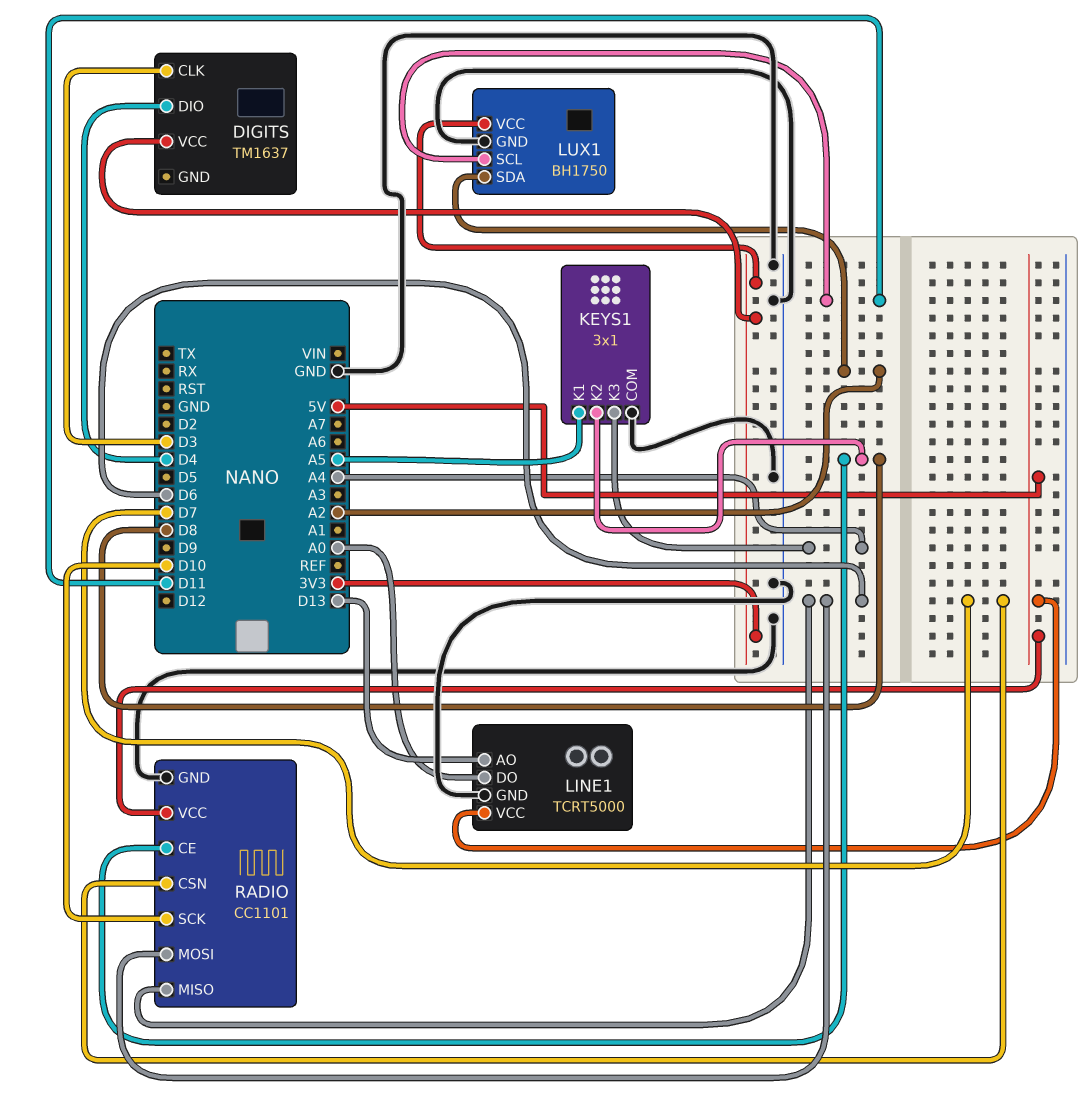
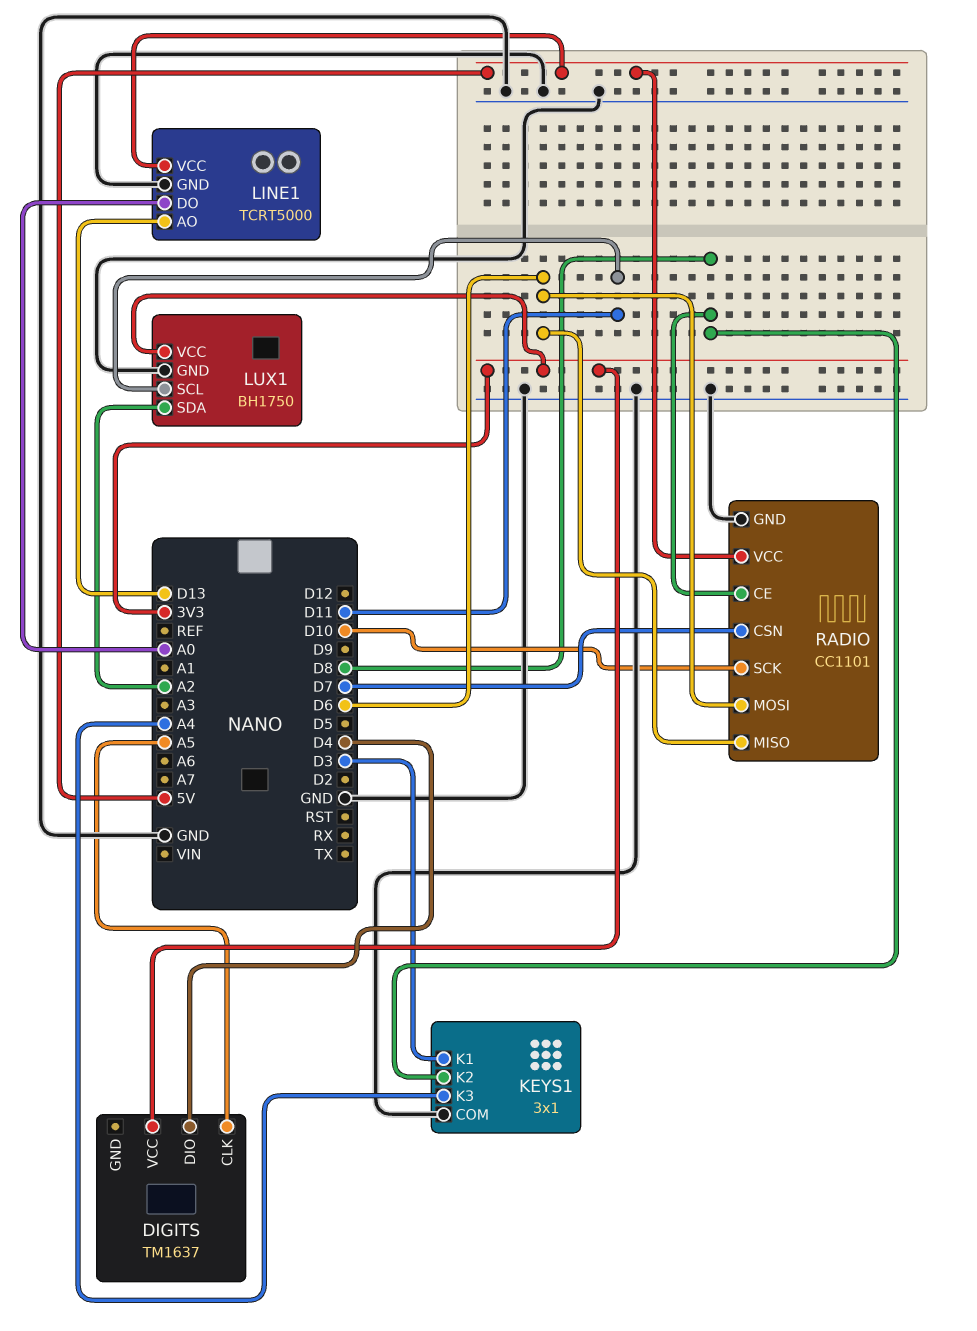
DIGITS pin CLK: D3 -> A5
KEYS1 pin K1: A5 -> D3

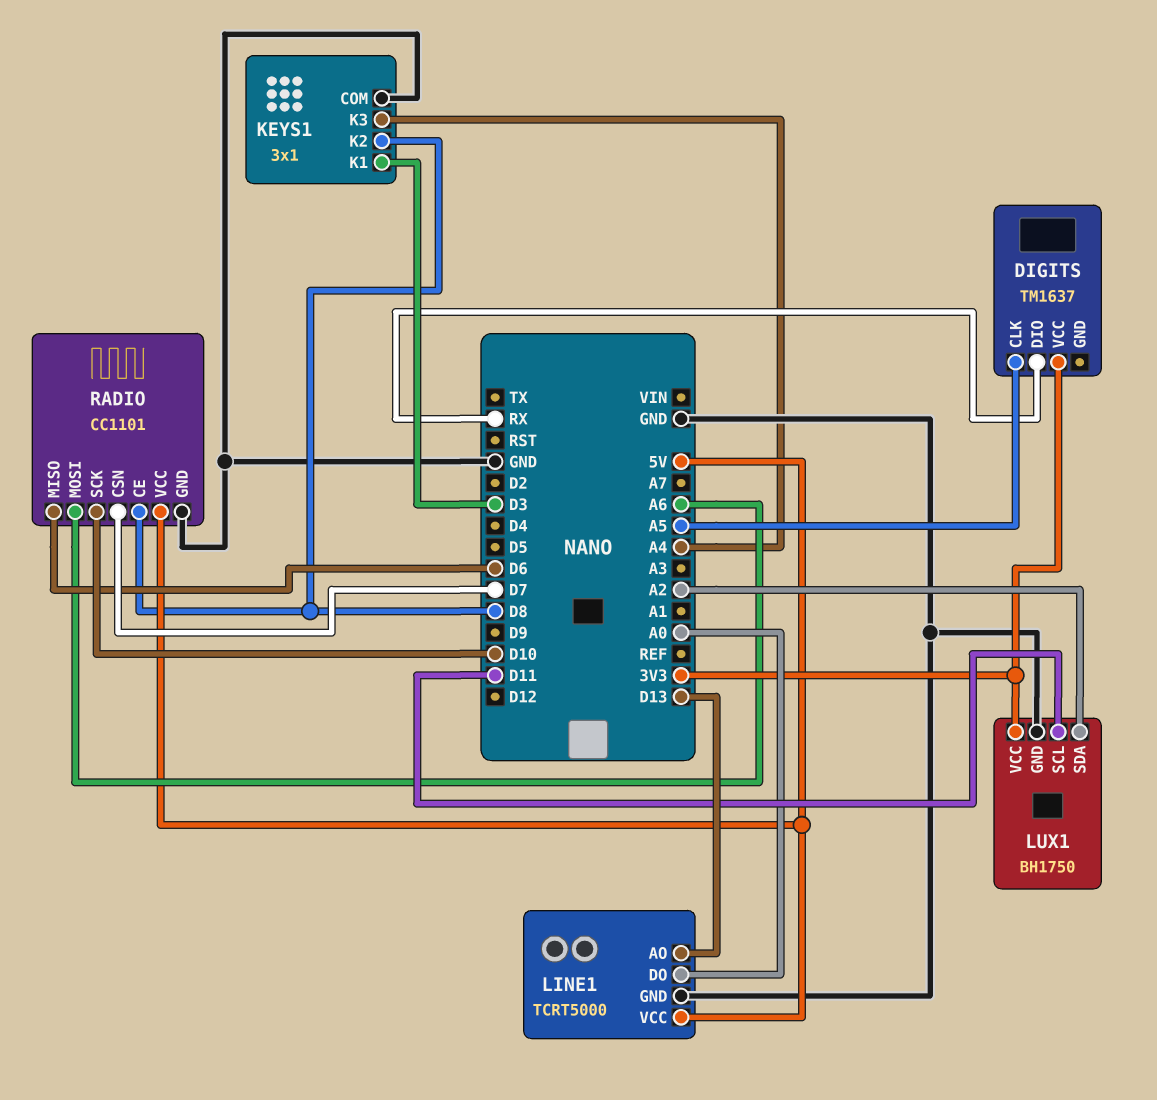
DIGITS pin DIO: D4 -> RX
RADIO pin MOSI: D6 -> A6

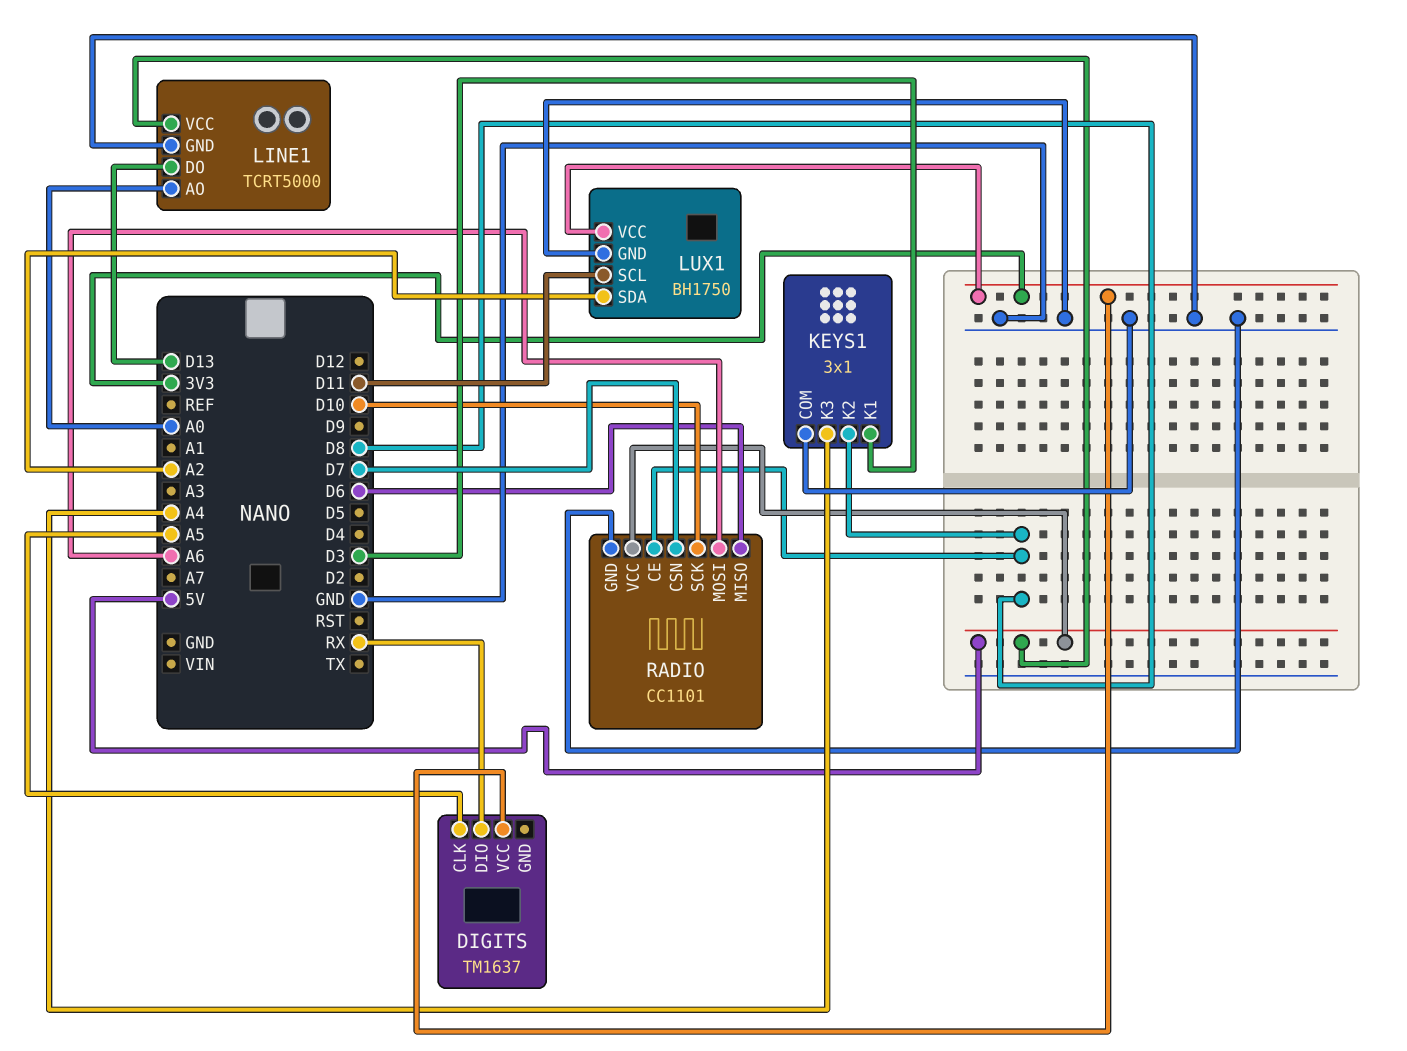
LINE1 pin AO: D13 -> A0
LINE1 pin DO: A0 -> D13

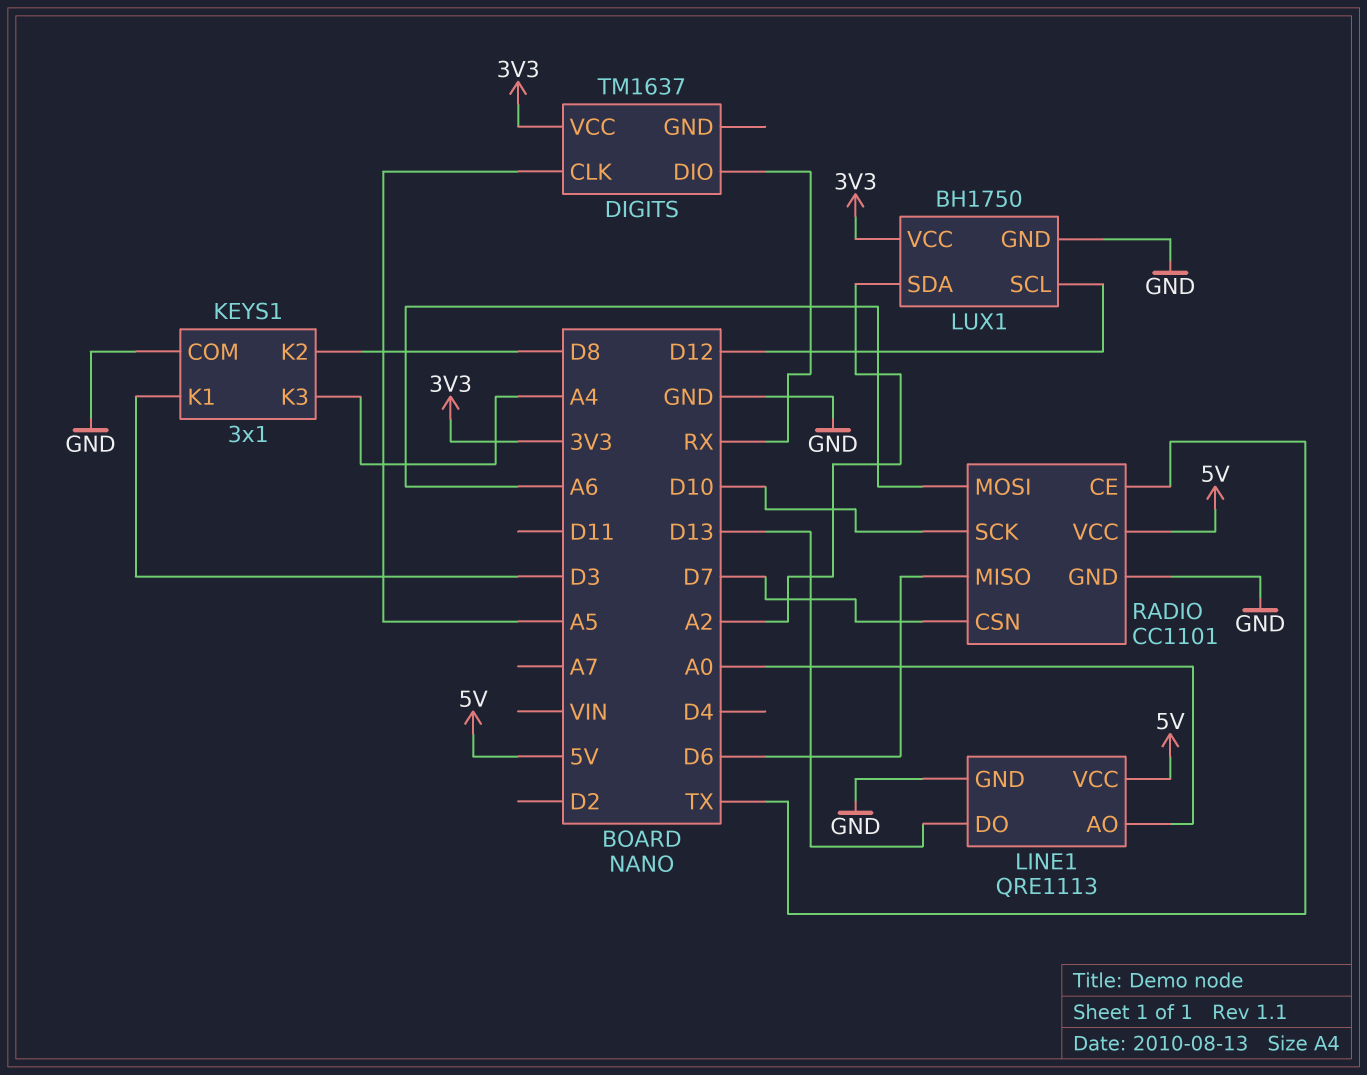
LINE1: TCRT5000 -> QRE1113
LUX1 pin SCL: D11 -> D12
RADIO pin CE: D8 -> TX

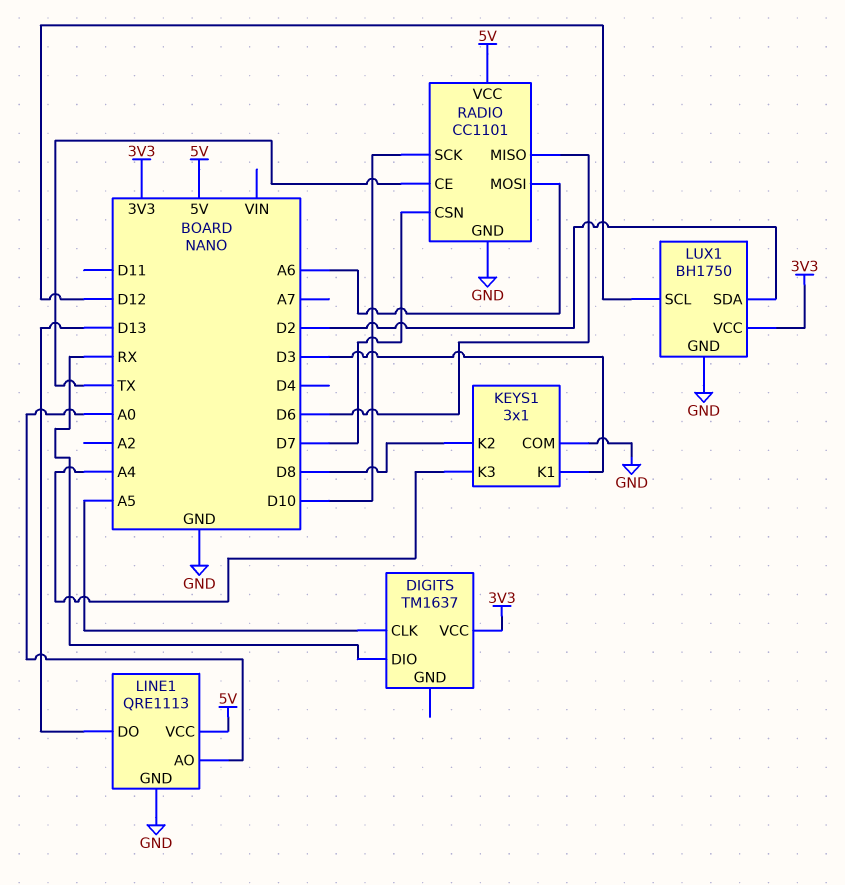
LUX1 pin SDA: A2 -> D2

